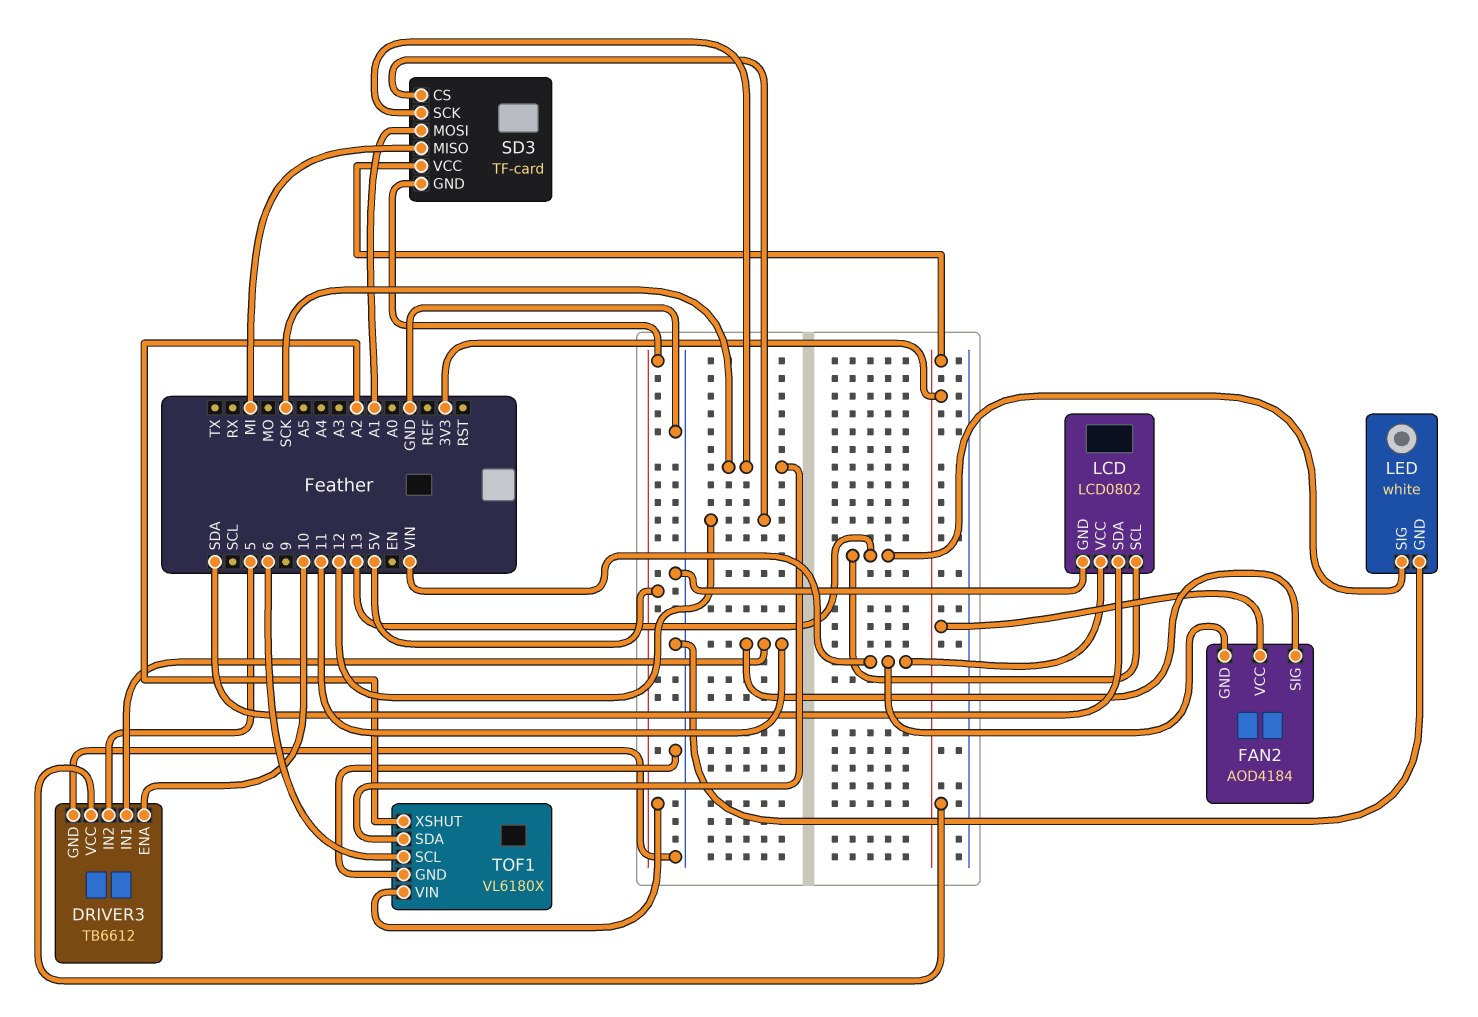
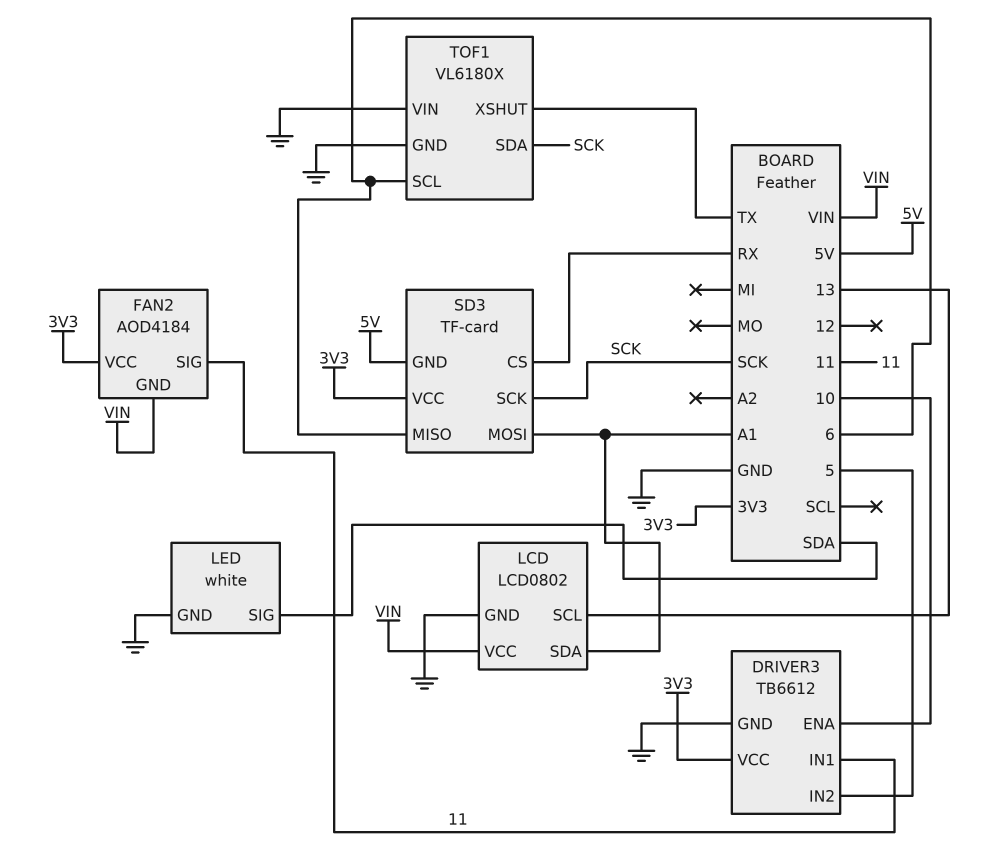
LCD pin SDA: SDA -> A1
LED pin SIG: 13 -> SDA
SD3 pin CS: 12 -> RX
SD3 pin MISO: MI -> 6
TOF1 pin VIN: 5V -> GND
TOF1 pin XSHUT: A2 -> TX

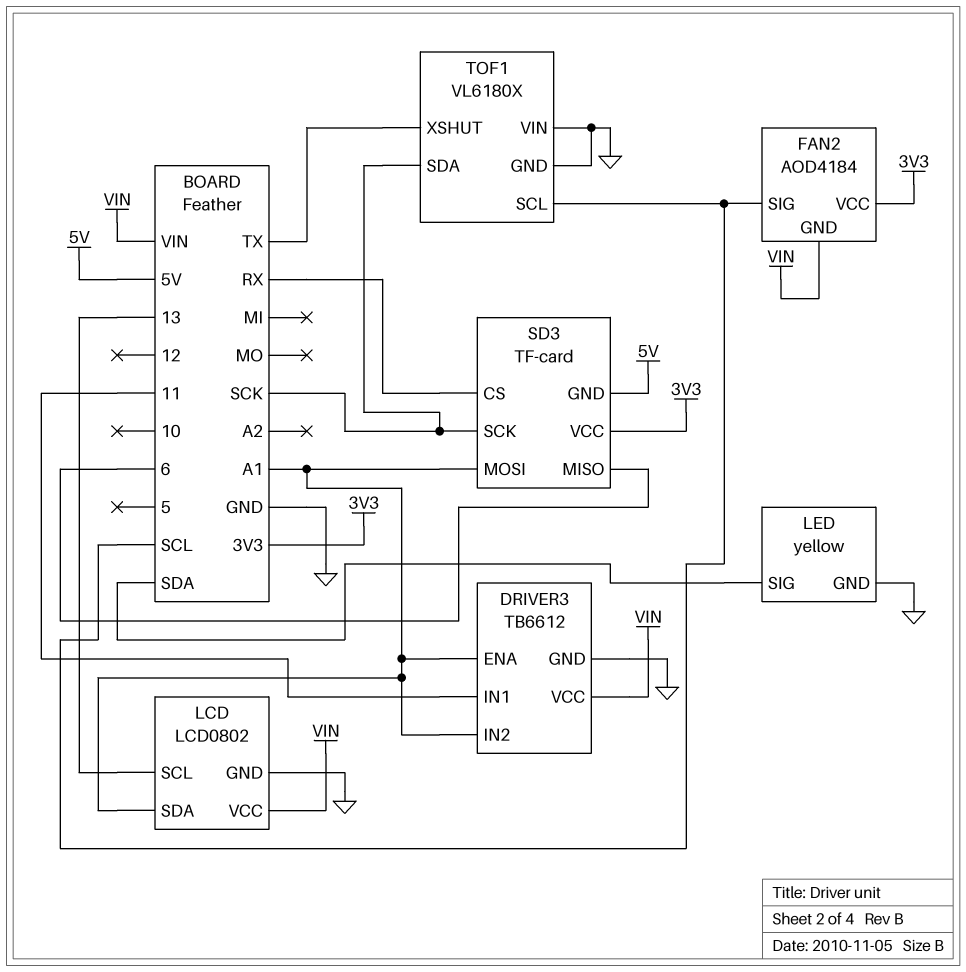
DRIVER3 pin ENA: 10 -> A1
DRIVER3 pin IN2: 5 -> A1
DRIVER3 pin VCC: 3V3 -> VIN
FAN2 pin SIG: 11 -> SCL
LED: white -> yellow
TOF1 pin SCL: 6 -> SCL

